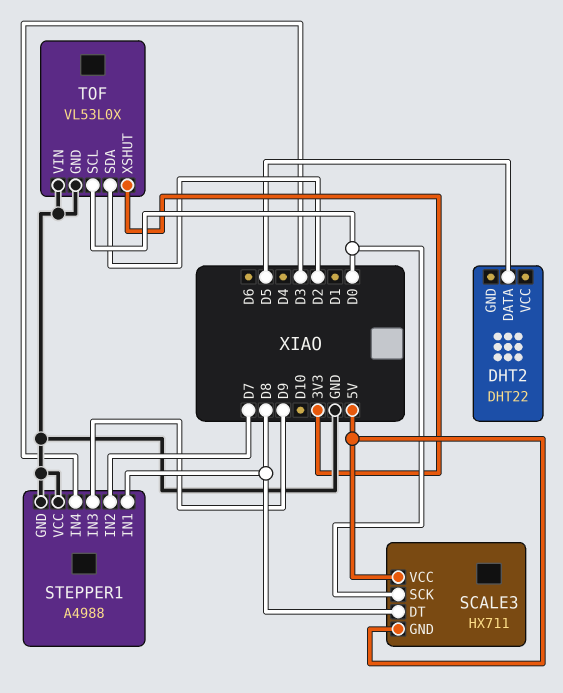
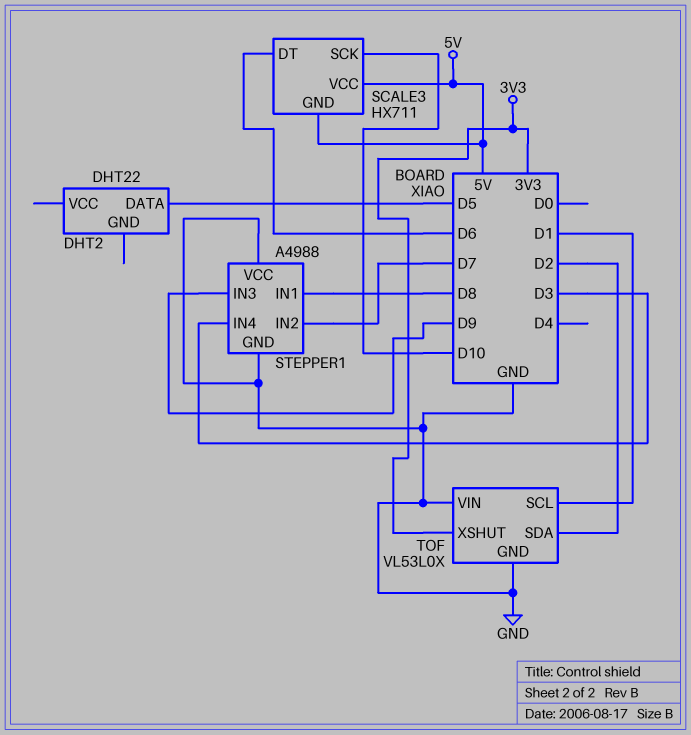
SCALE3 pin DT: D8 -> D6
SCALE3 pin SCK: D0 -> D10
TOF pin SCL: D0 -> D1

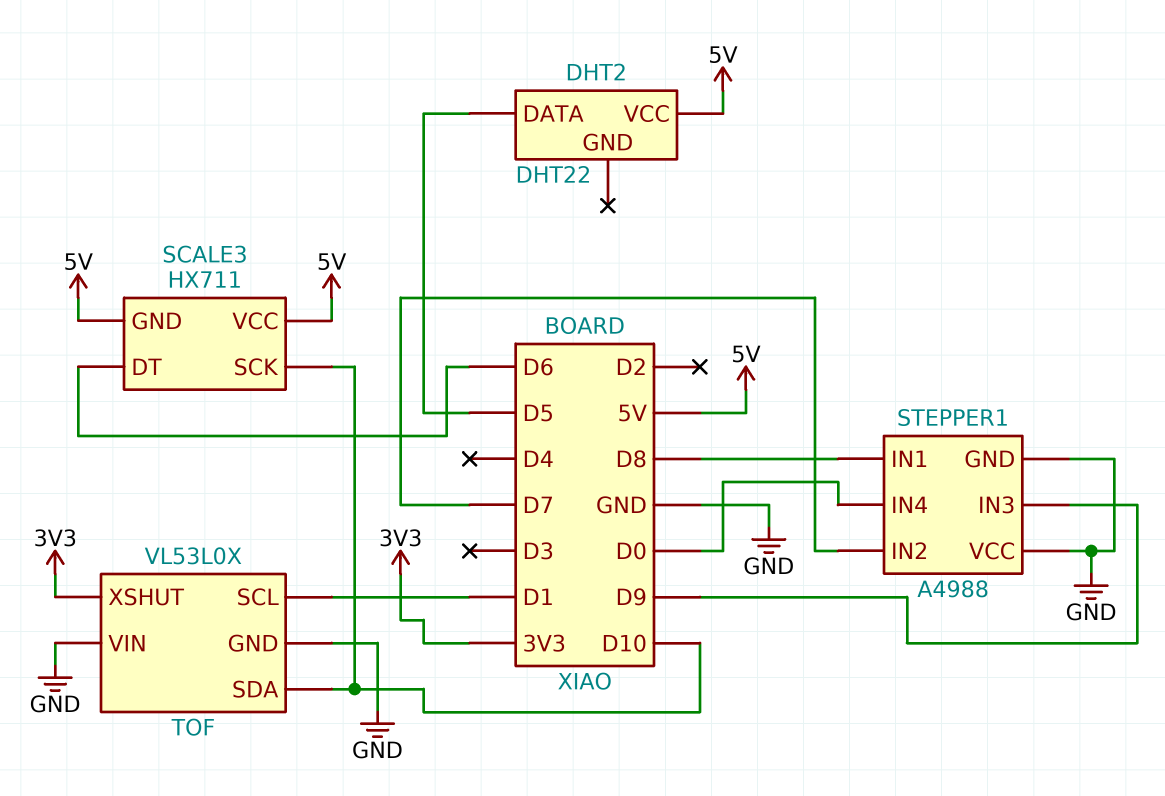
DHT2 pin VCC: none -> 5V
STEPPER1 pin IN4: D3 -> D0
TOF pin SDA: D2 -> D10

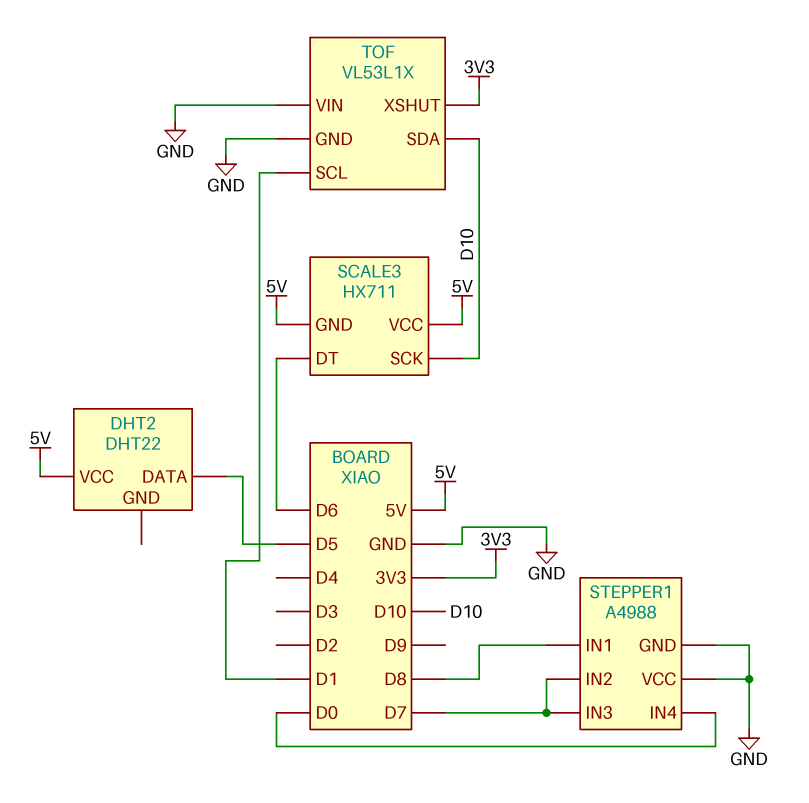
STEPPER1 pin IN3: D9 -> D7
TOF: VL53L0X -> VL53L1X

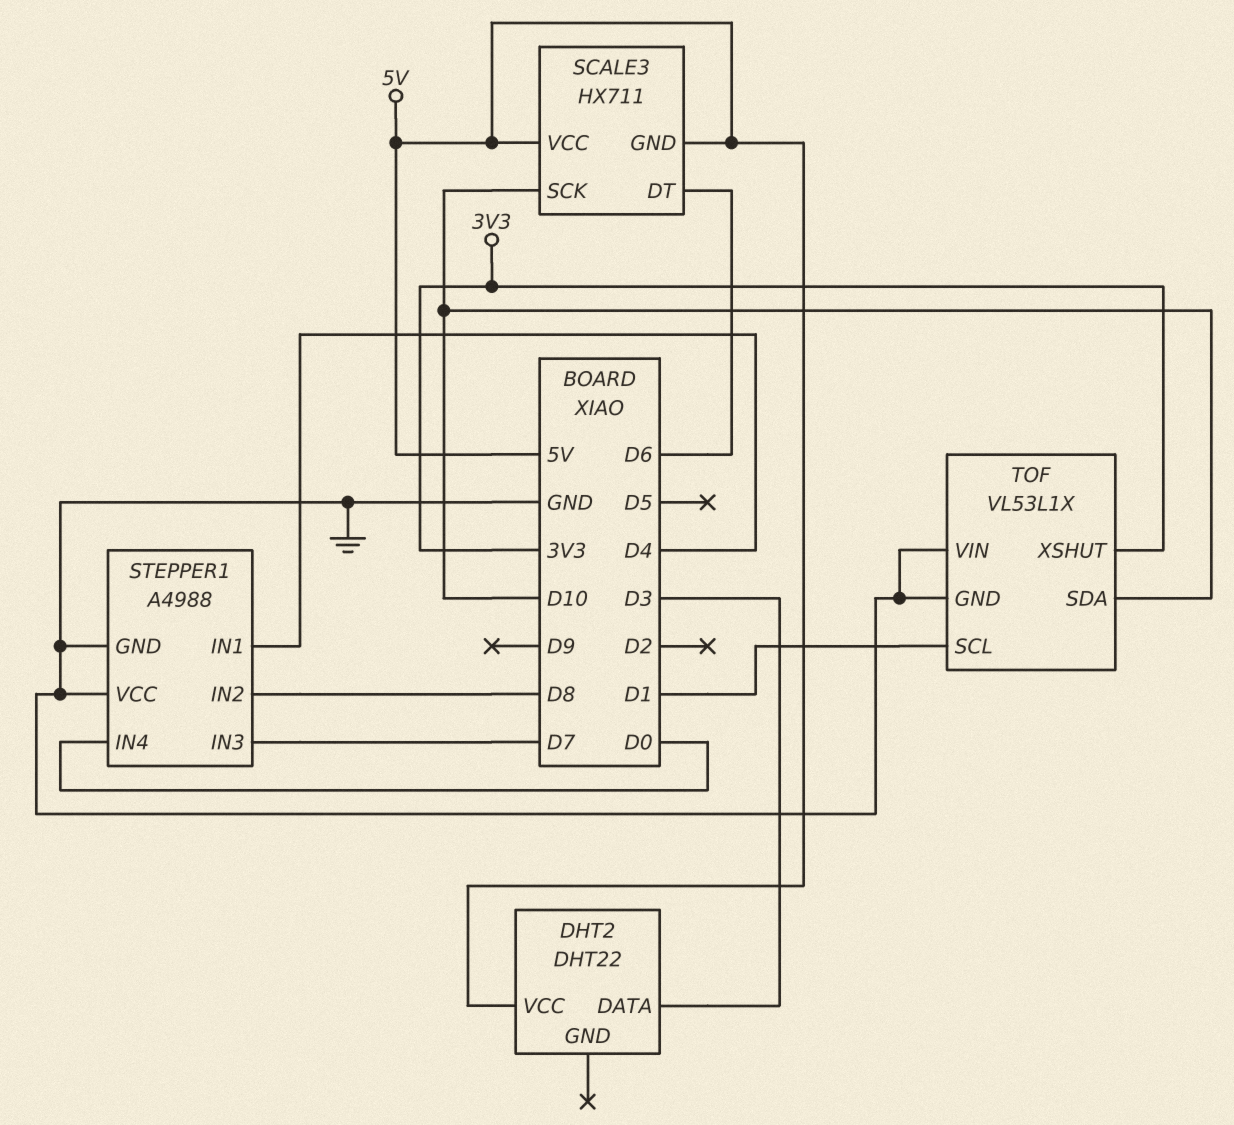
DHT2 pin DATA: D5 -> D3
STEPPER1 pin IN1: D8 -> D4
STEPPER1 pin IN2: D7 -> D8

